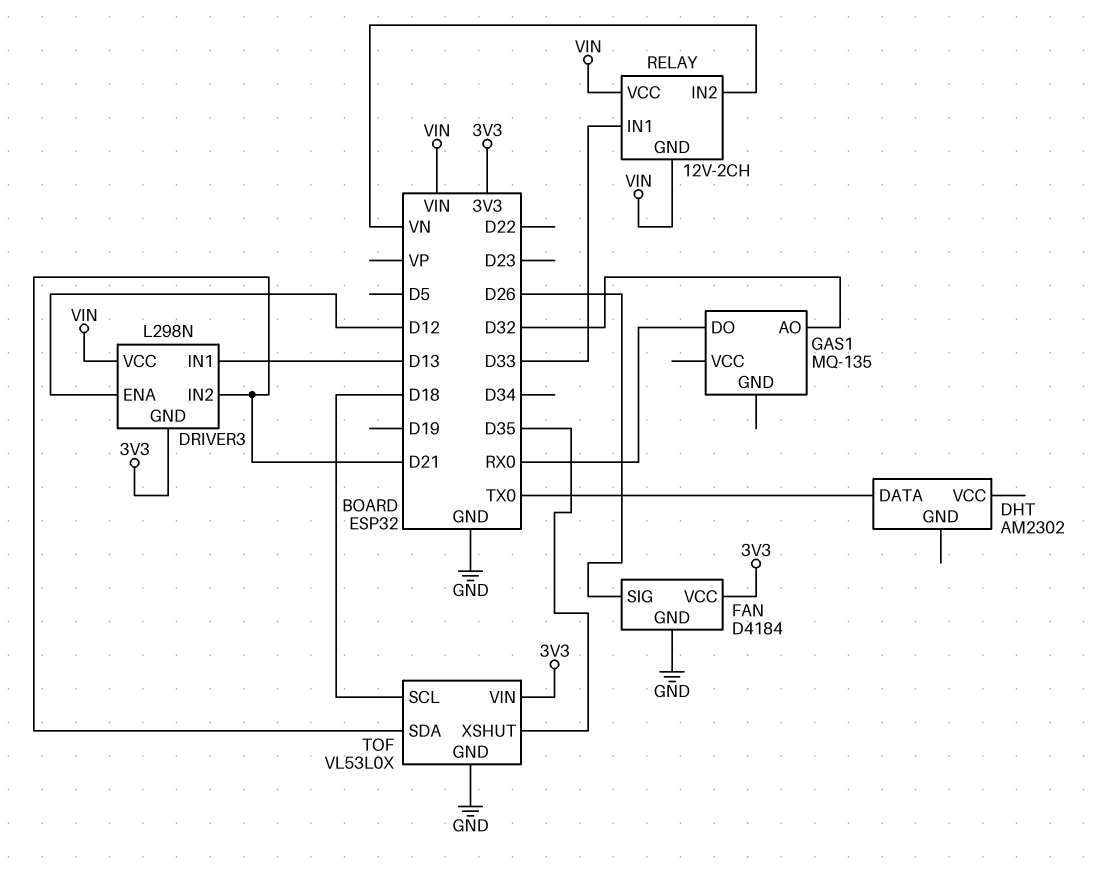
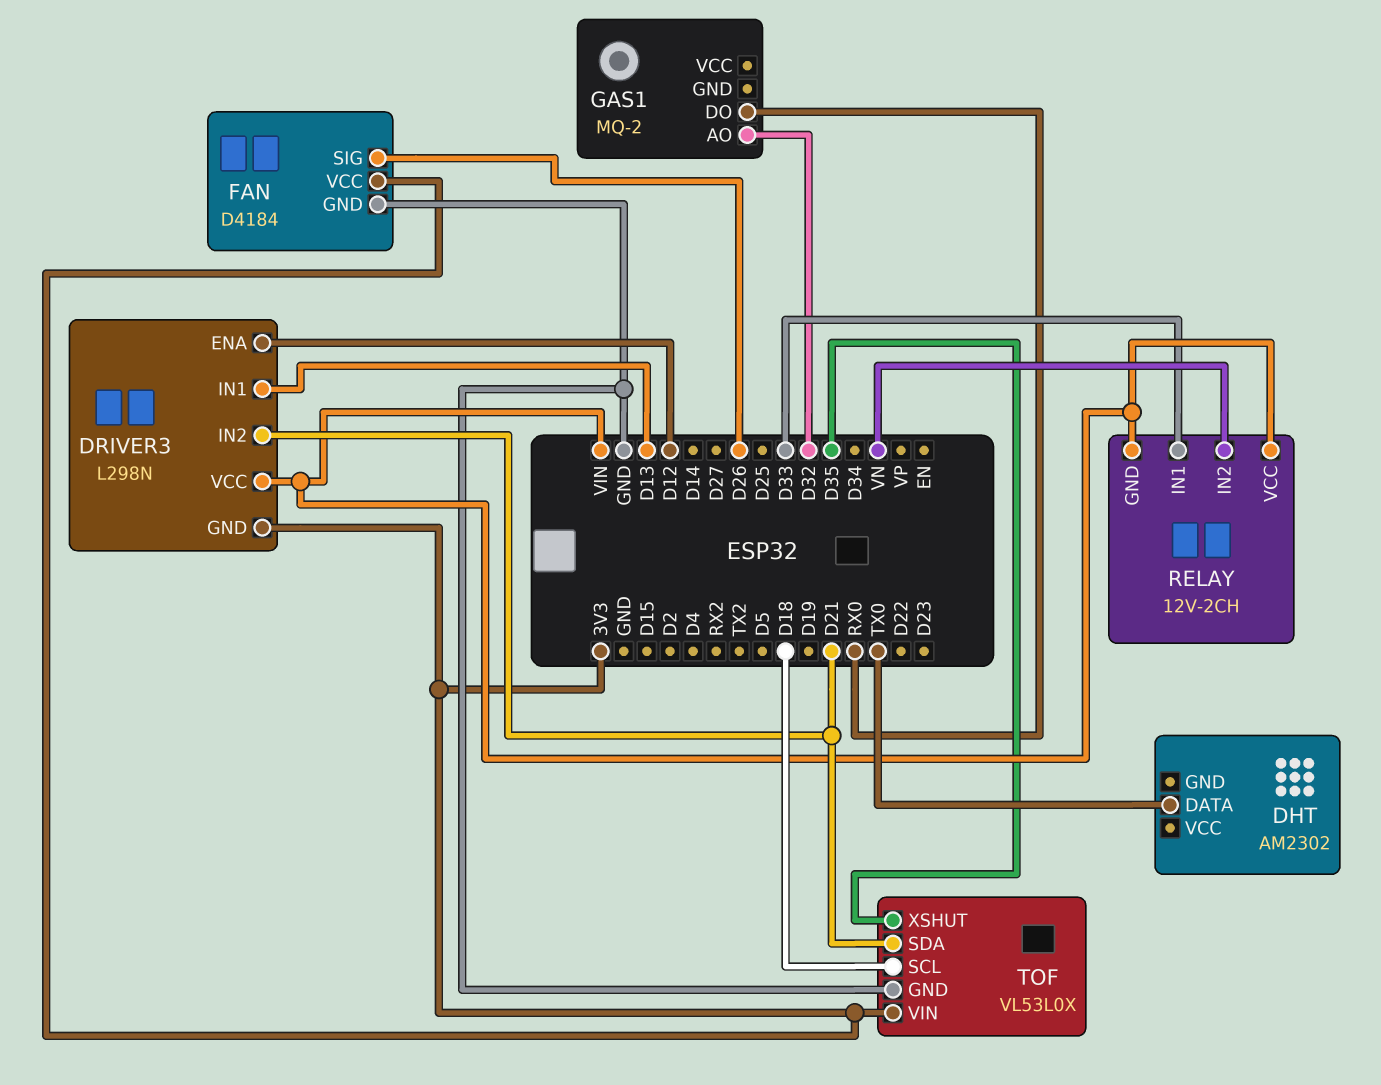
GAS1: MQ-135 -> MQ-2

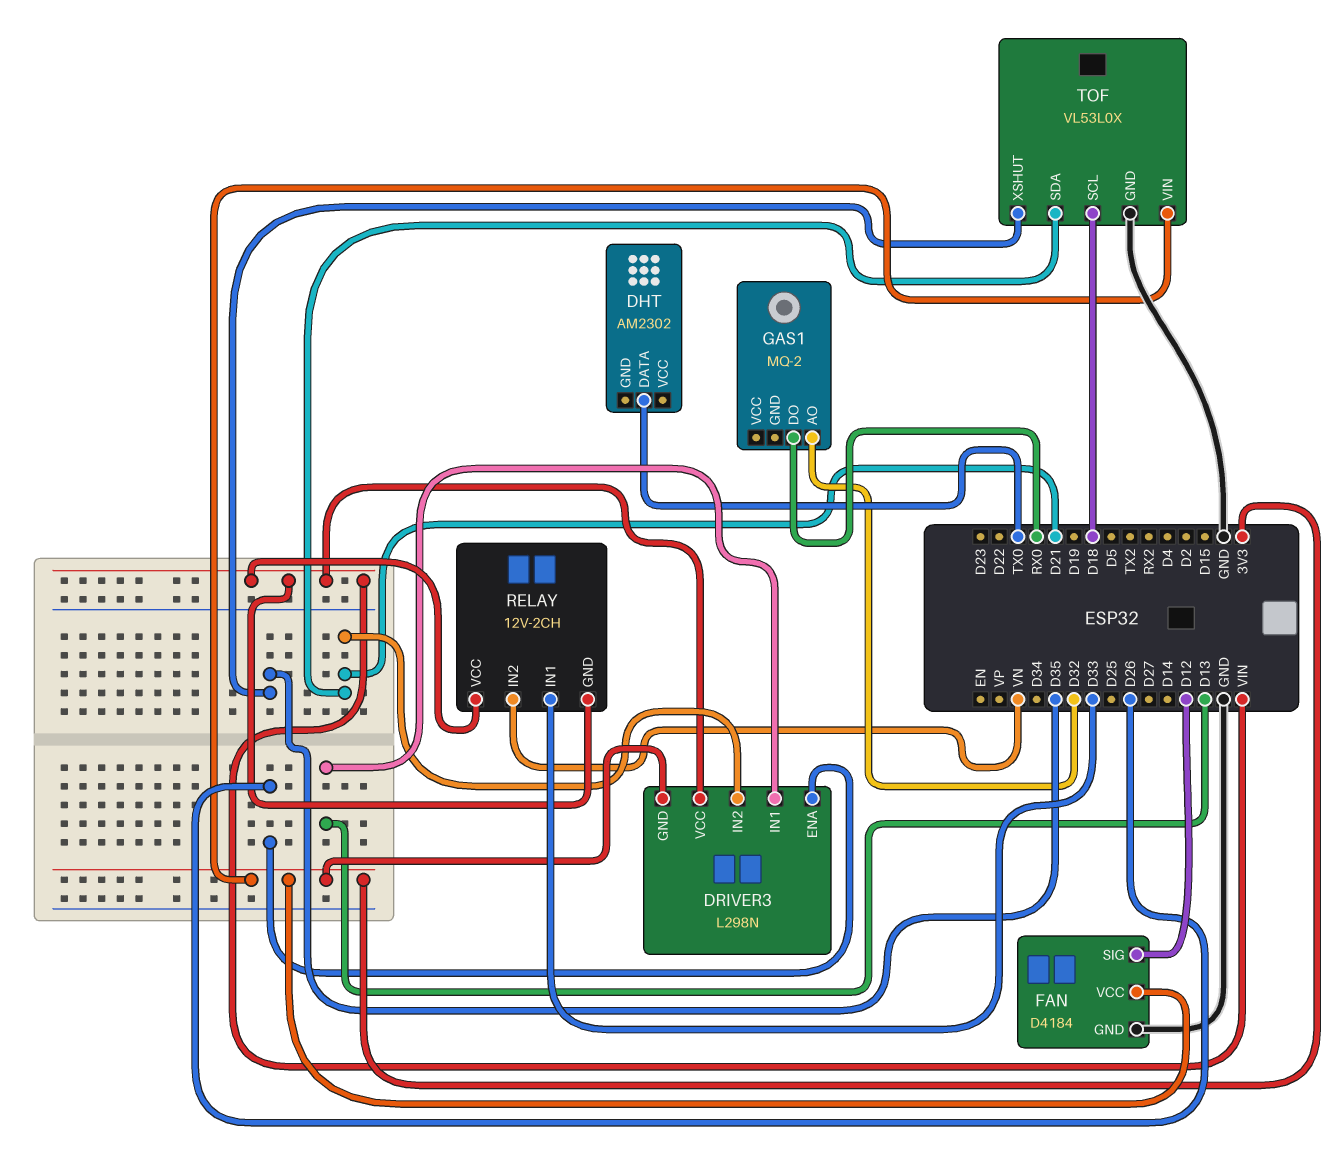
DRIVER3 pin ENA: D12 -> D26
FAN pin SIG: D26 -> D12

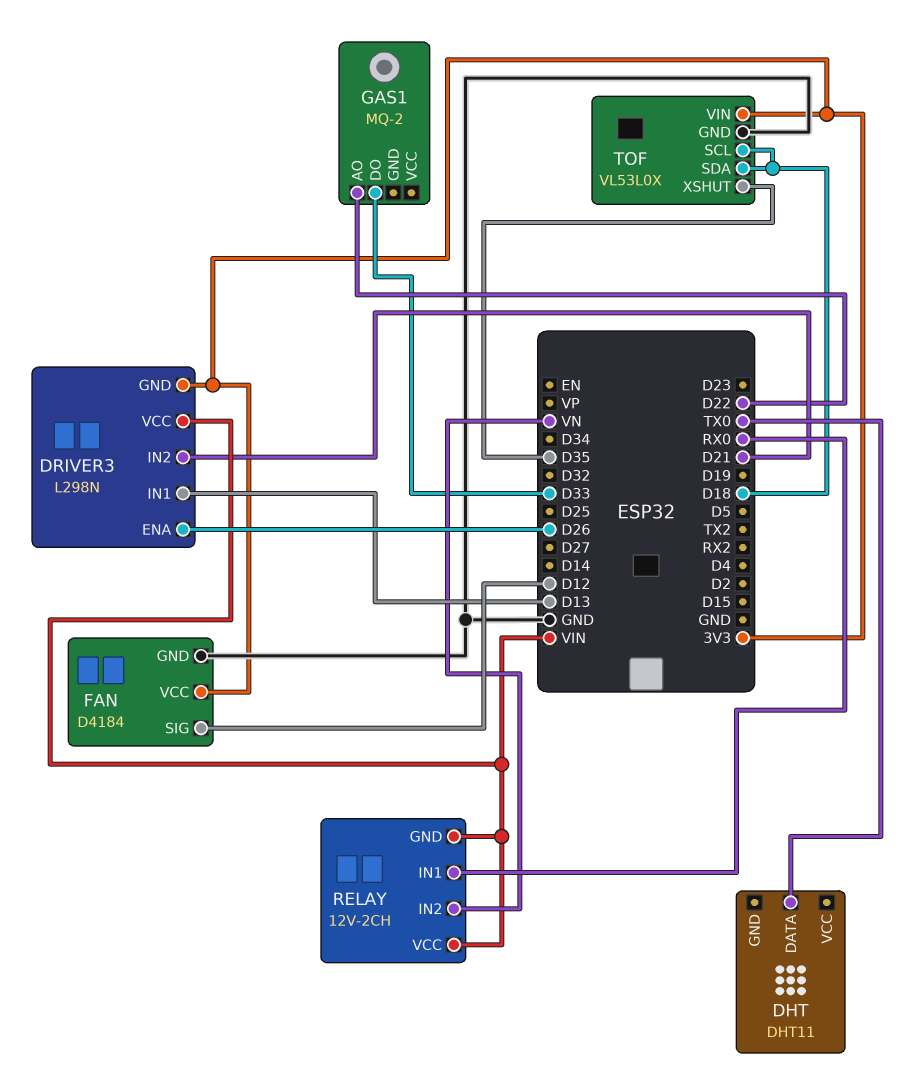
DHT: AM2302 -> DHT11
GAS1 pin AO: D32 -> D22
GAS1 pin DO: RX0 -> D33
RELAY pin IN1: D33 -> RX0
TOF pin SDA: D21 -> D18

